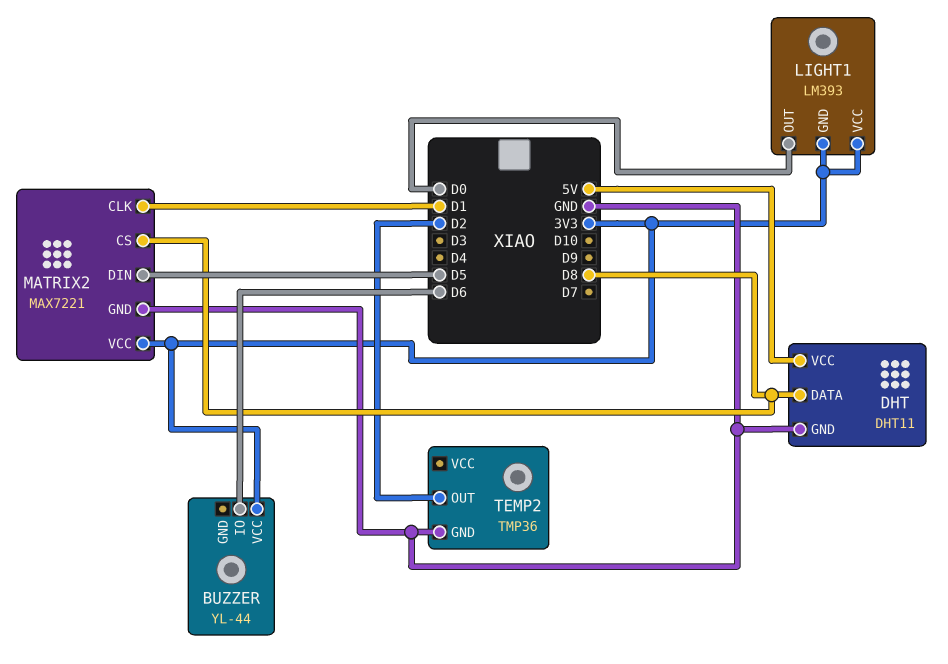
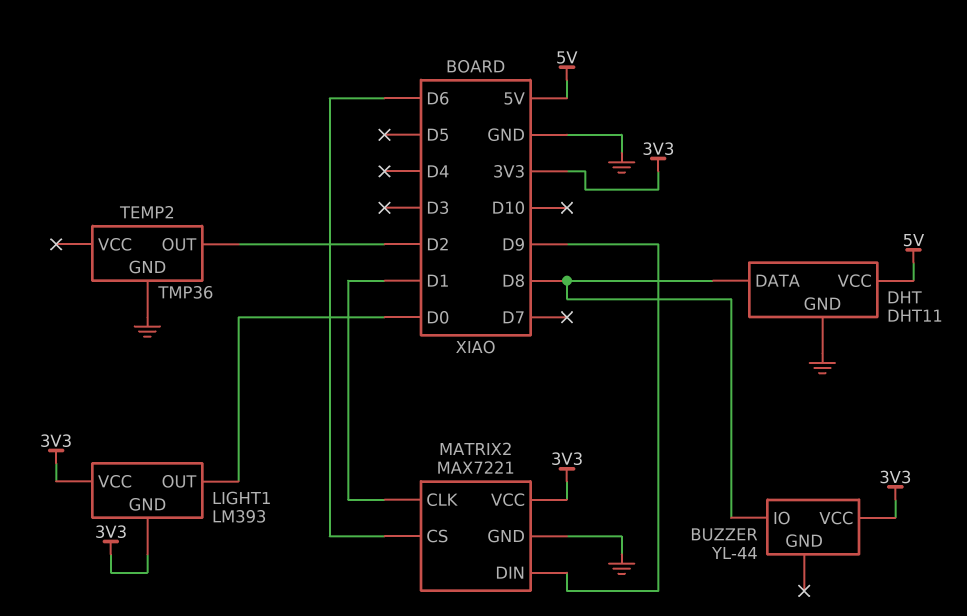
BUZZER pin IO: D6 -> D8
MATRIX2 pin CS: D8 -> D6
MATRIX2 pin DIN: D5 -> D9

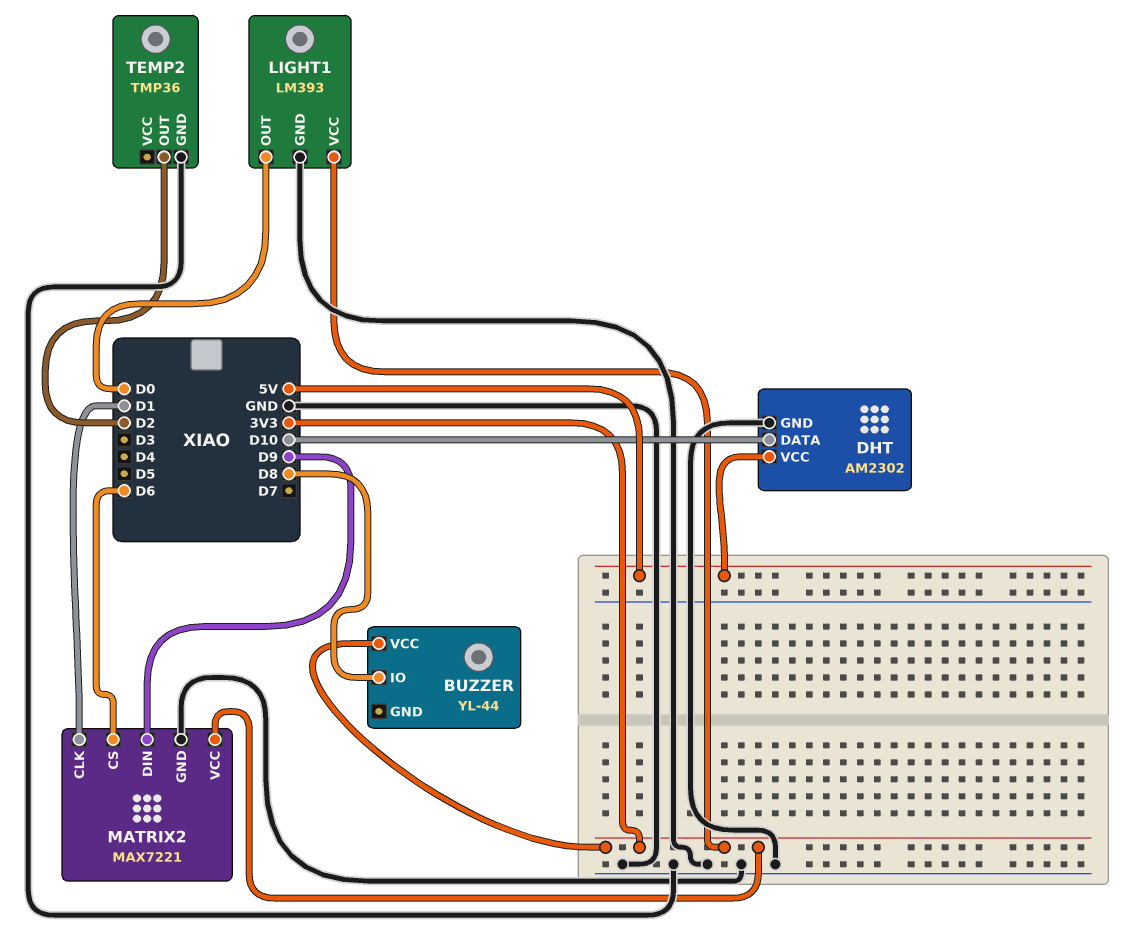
DHT: DHT11 -> AM2302
DHT pin DATA: D8 -> D10
LIGHT1 pin GND: 3V3 -> GND

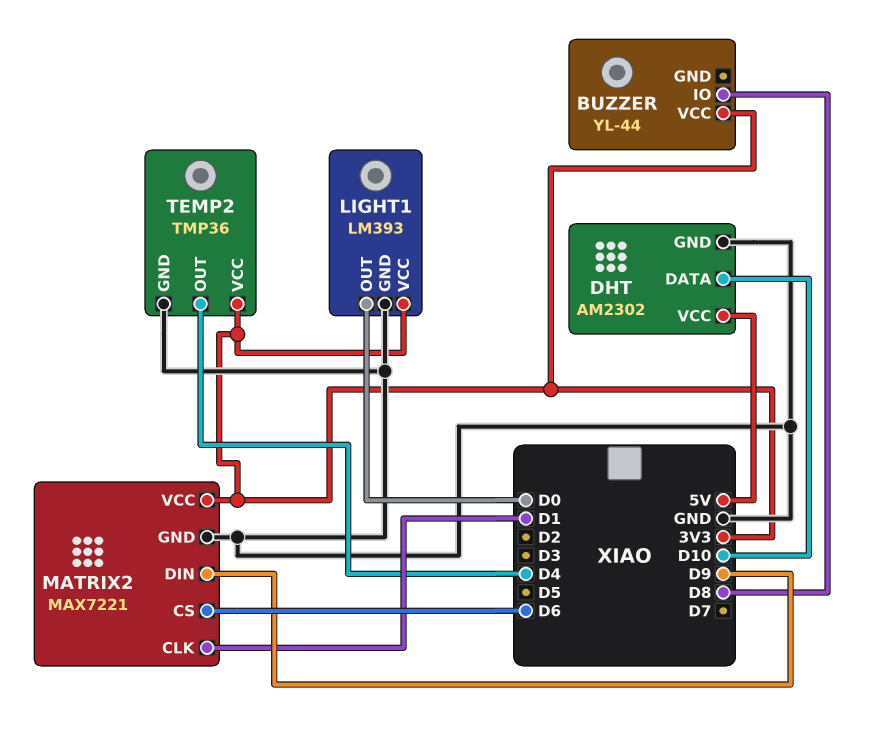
TEMP2 pin OUT: D2 -> D4
TEMP2 pin VCC: none -> 3V3

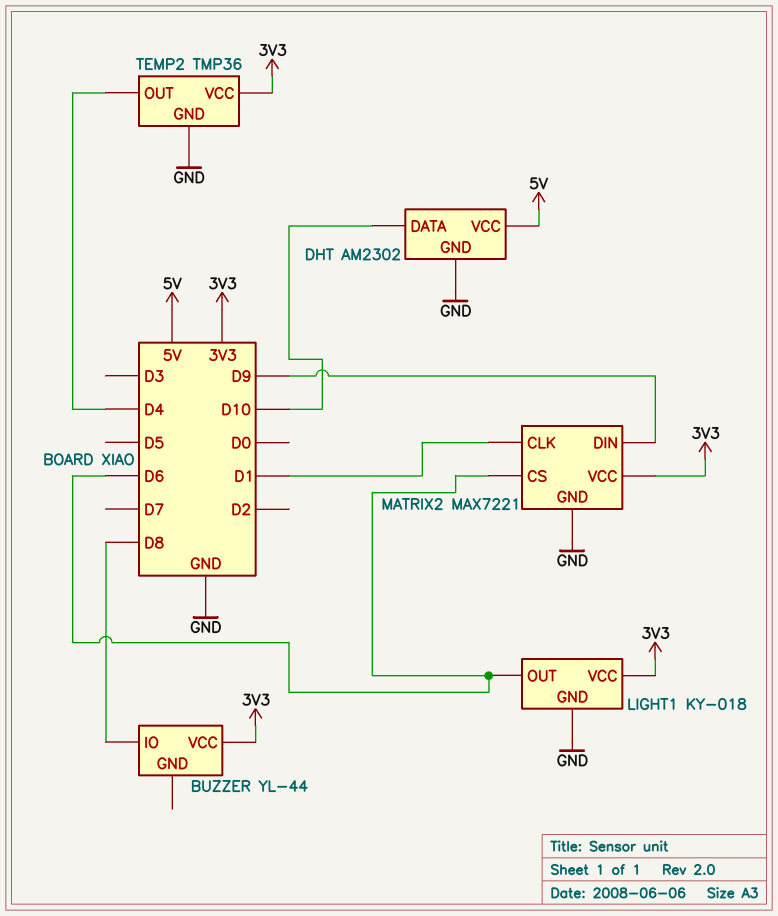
LIGHT1: LM393 -> KY-018
LIGHT1 pin OUT: D0 -> D6

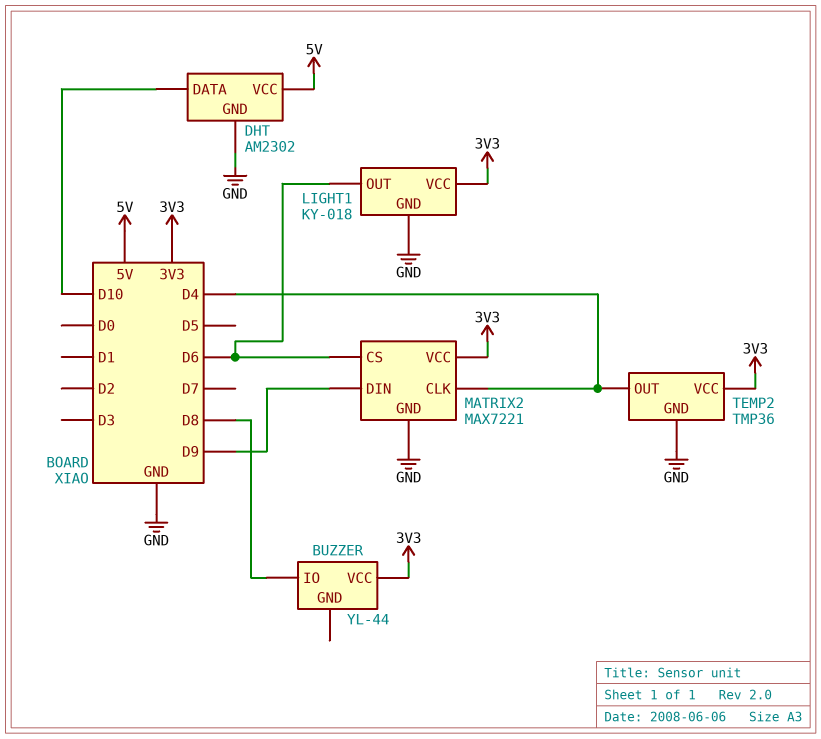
MATRIX2 pin CLK: D1 -> D4

